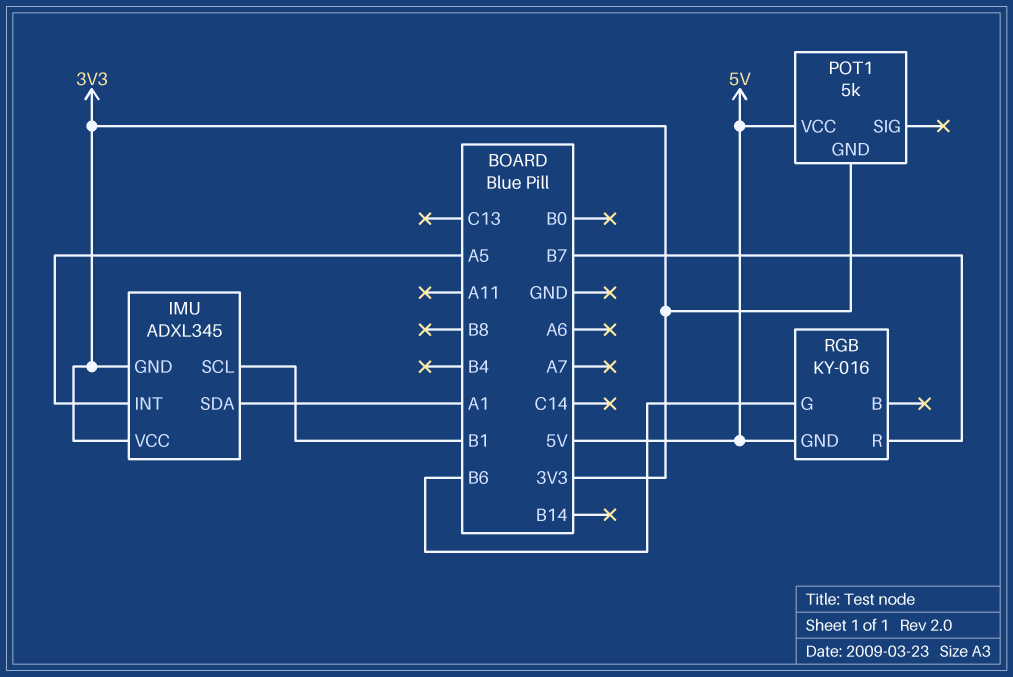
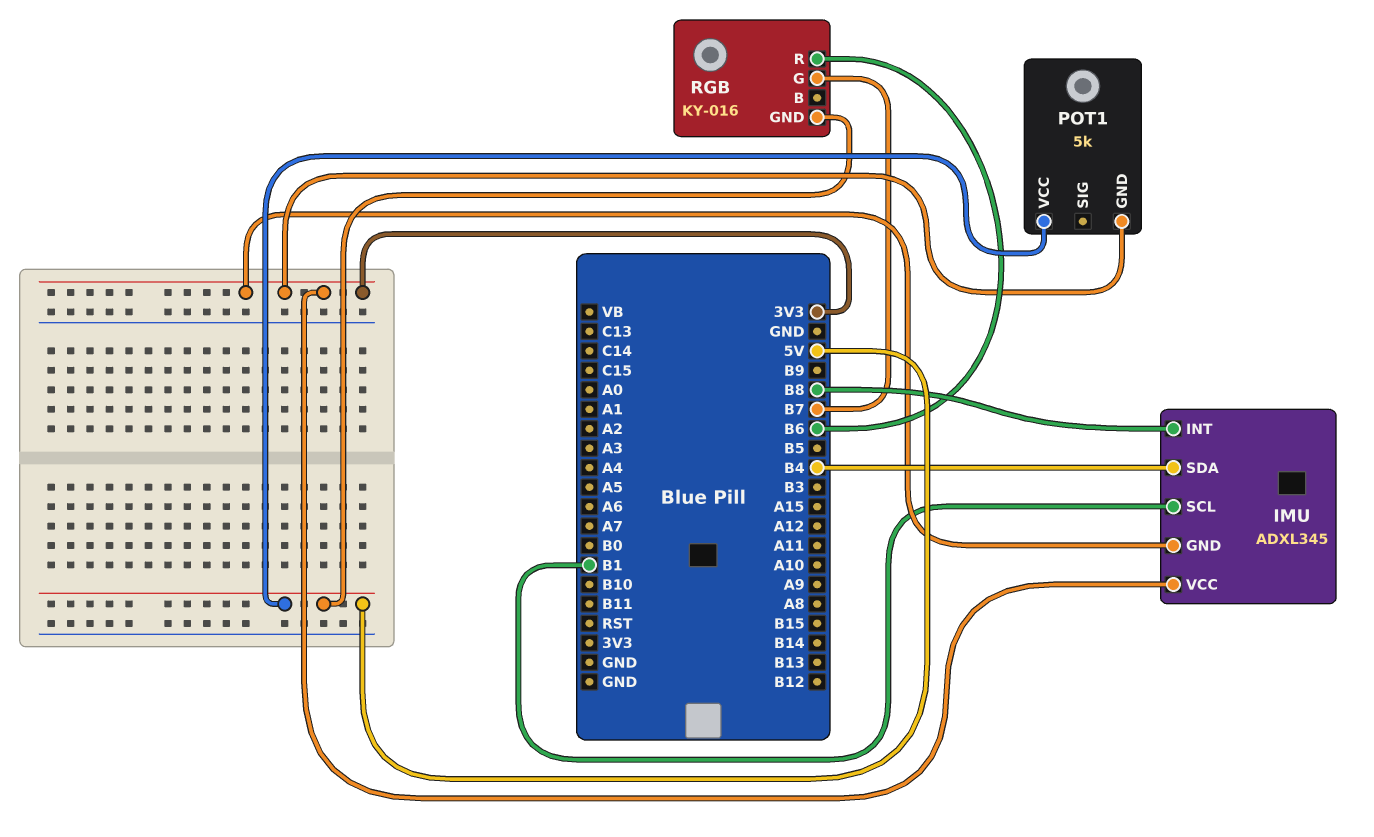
IMU pin INT: A5 -> B8
IMU pin SDA: A1 -> B4
RGB pin G: B6 -> B7
RGB pin R: B7 -> B6

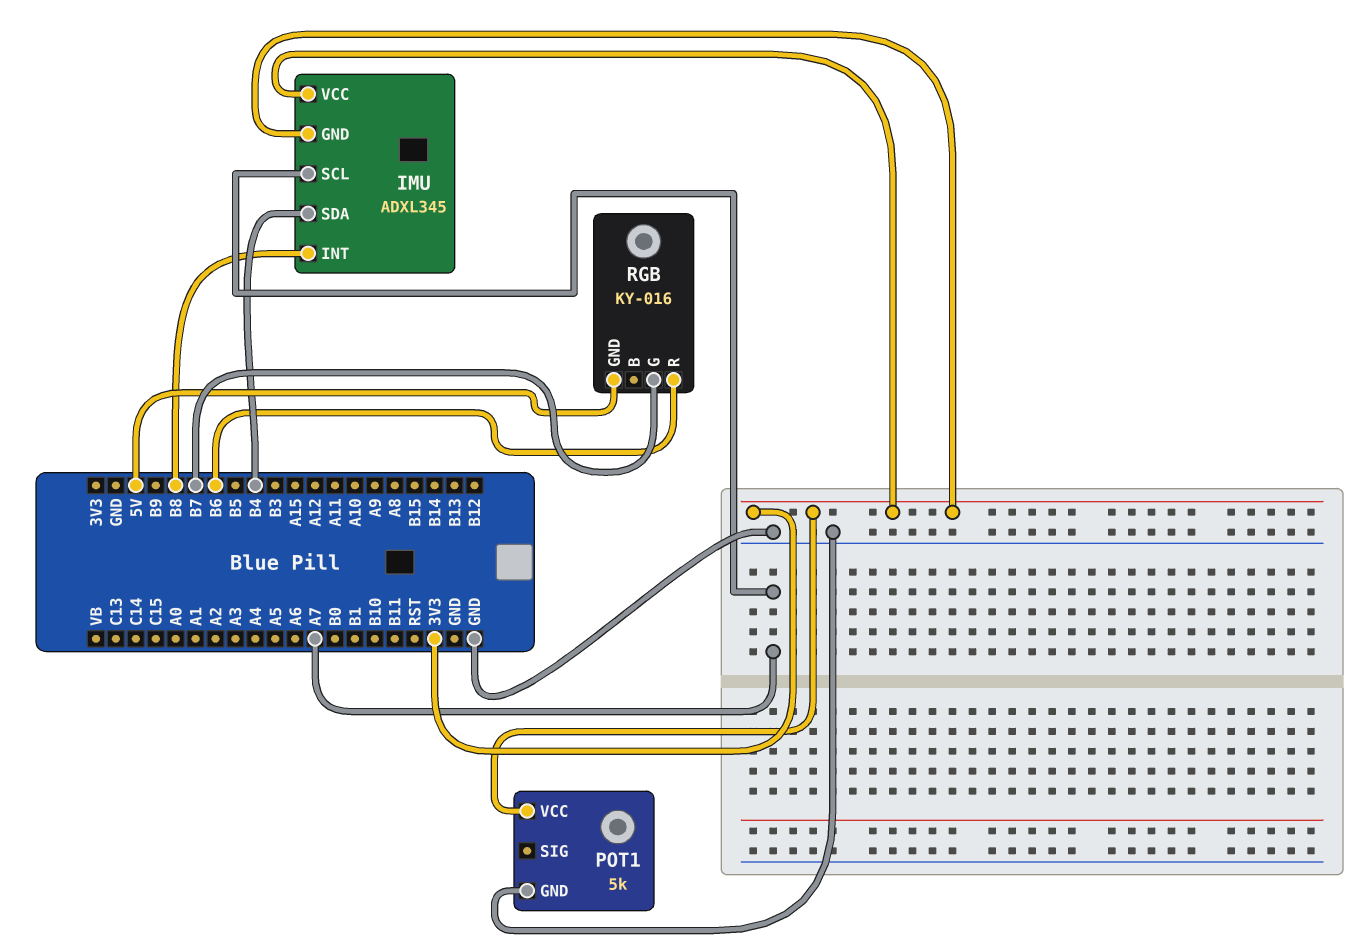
IMU pin SCL: B1 -> A7
POT1 pin GND: 3V3 -> GND
POT1 pin VCC: 5V -> 3V3

